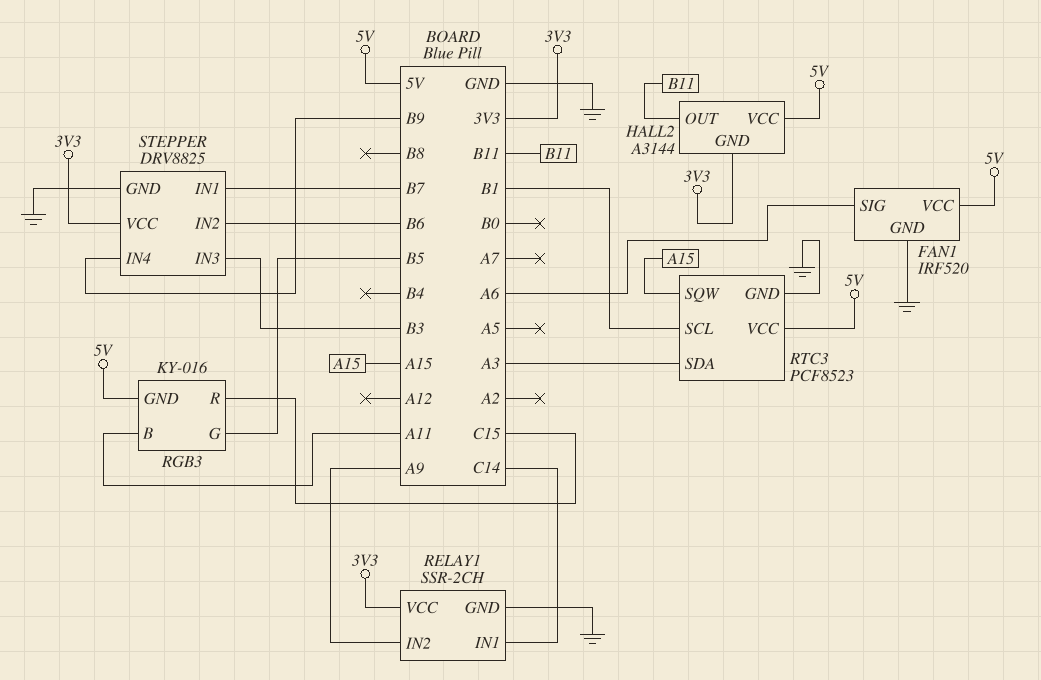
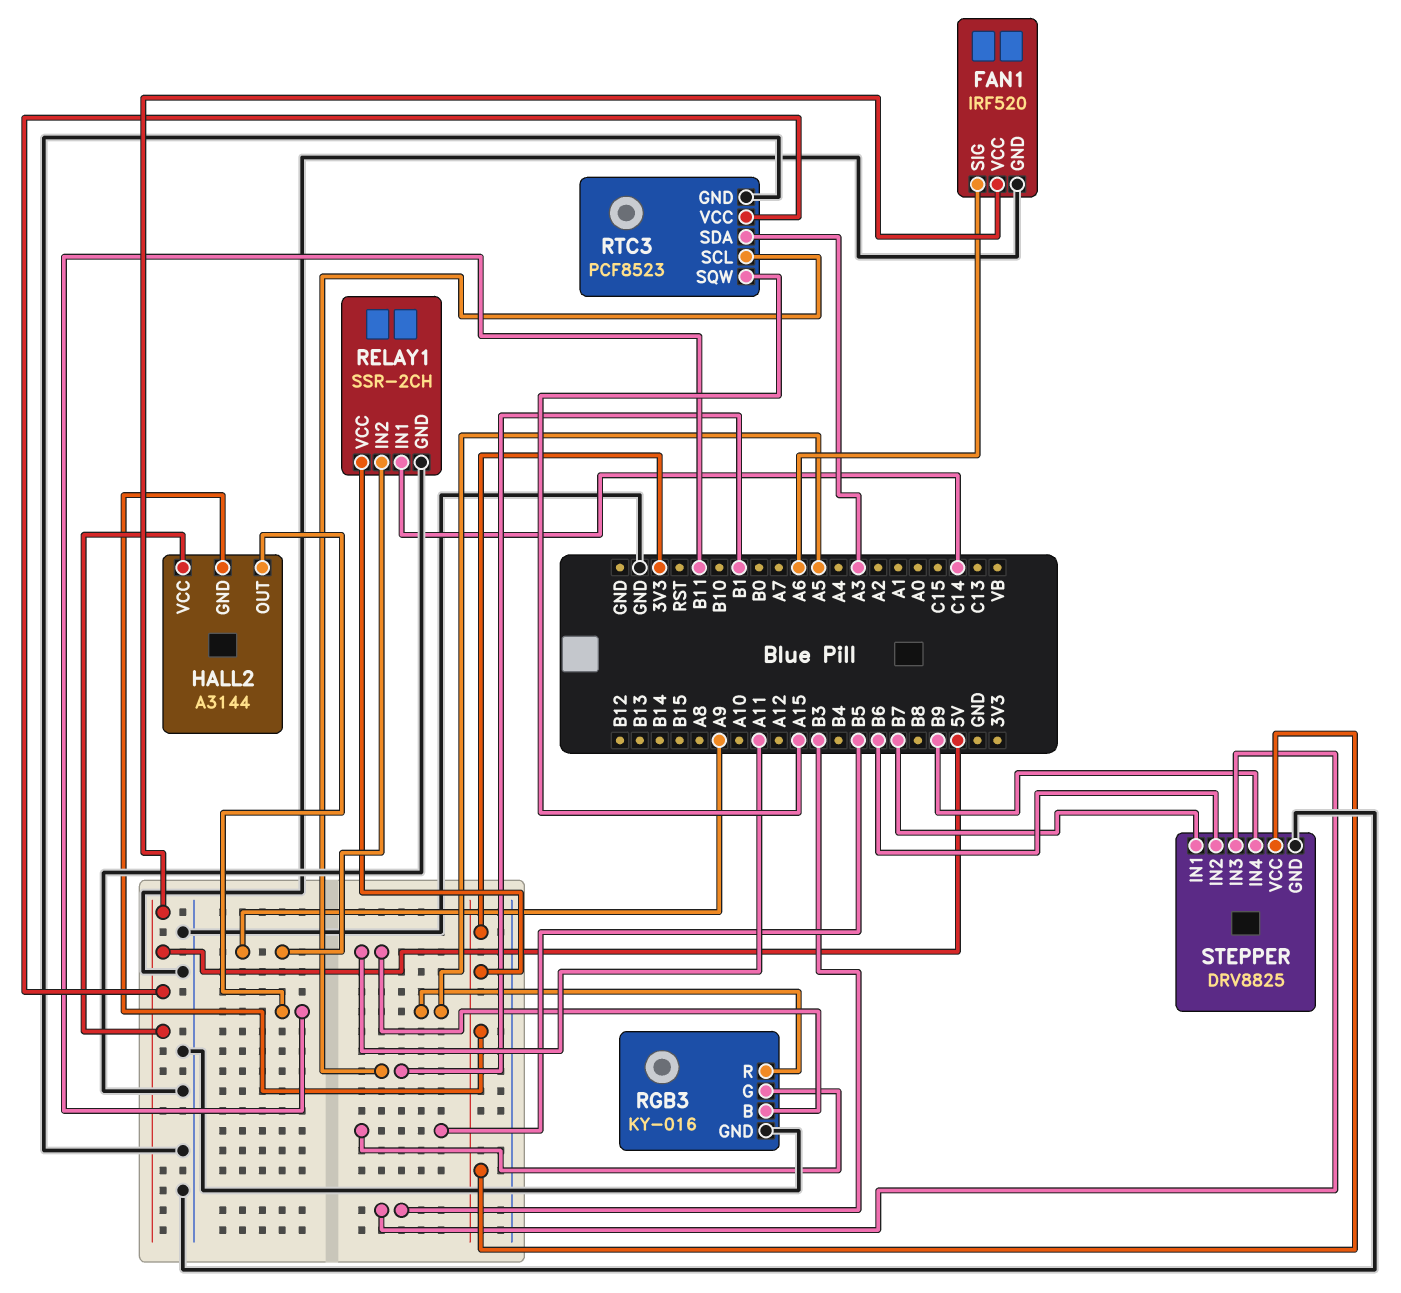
RGB3 pin GND: 5V -> GND
RGB3 pin R: C15 -> A5

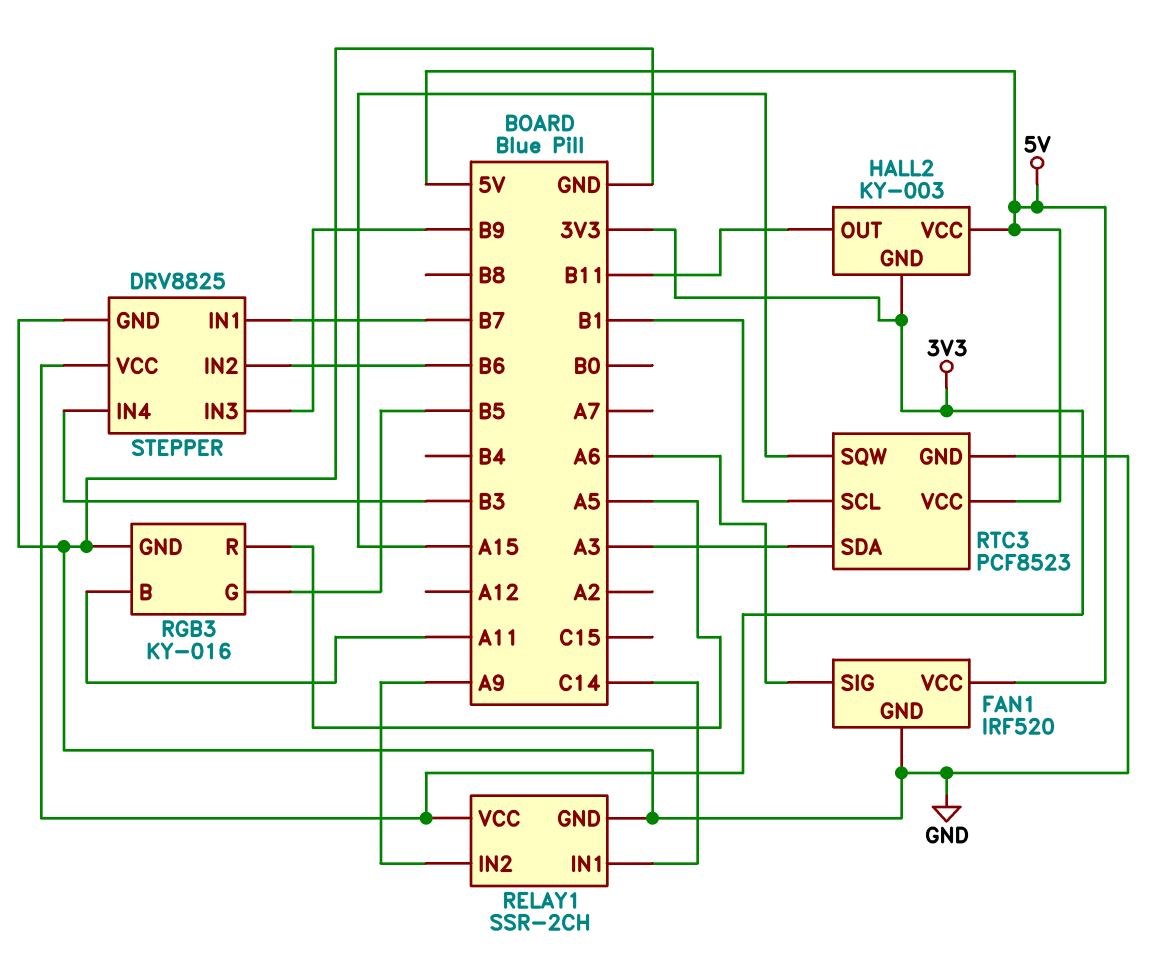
HALL2: A3144 -> KY-003
STEPPER pin IN3: B3 -> B9
STEPPER pin IN4: B9 -> B3

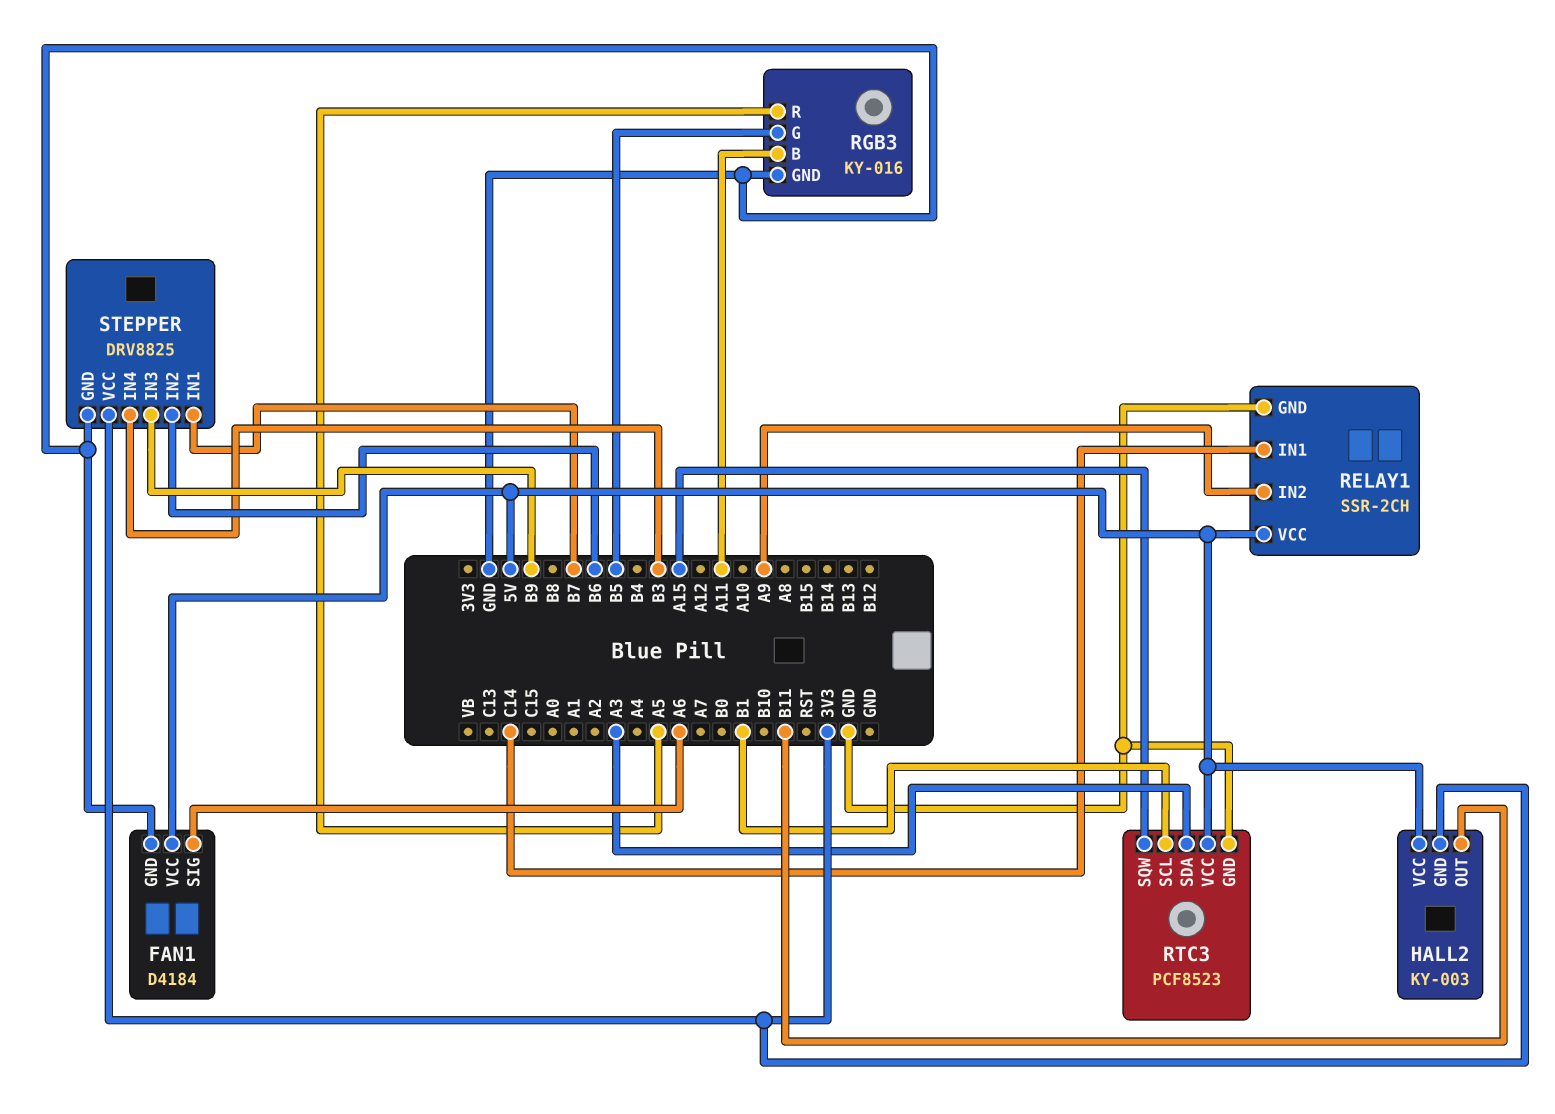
FAN1: IRF520 -> D4184
RELAY1 pin VCC: 3V3 -> 5V

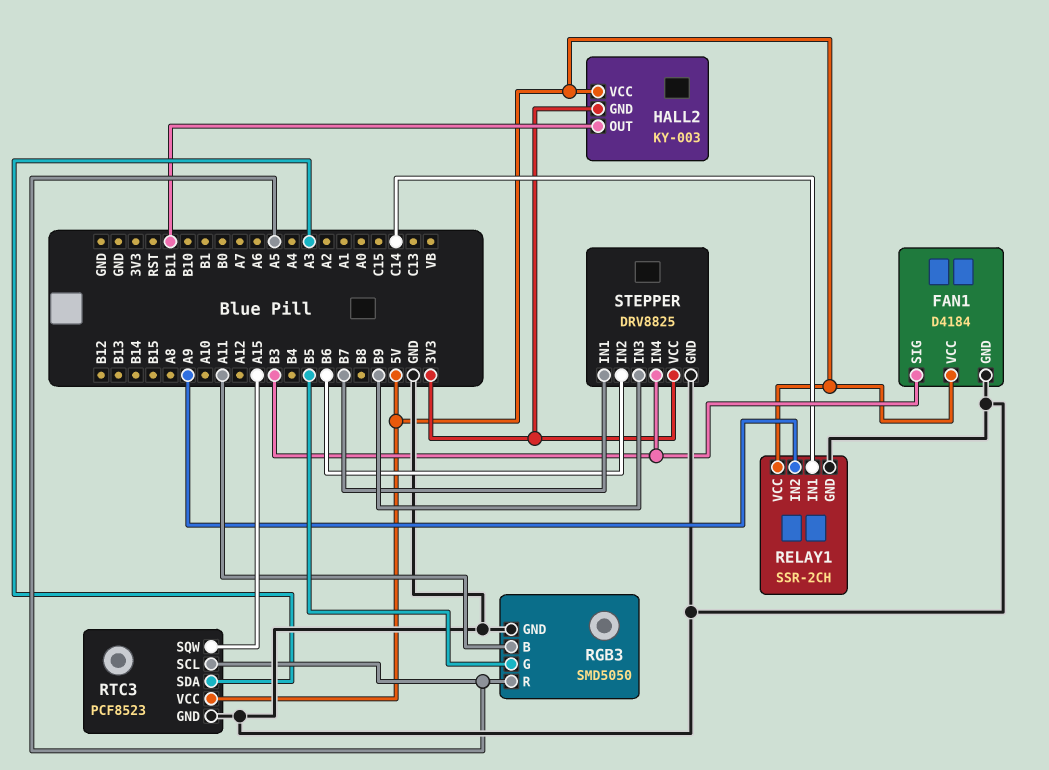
FAN1 pin SIG: A6 -> B3
RGB3: KY-016 -> SMD5050
RTC3 pin SCL: B1 -> A5

